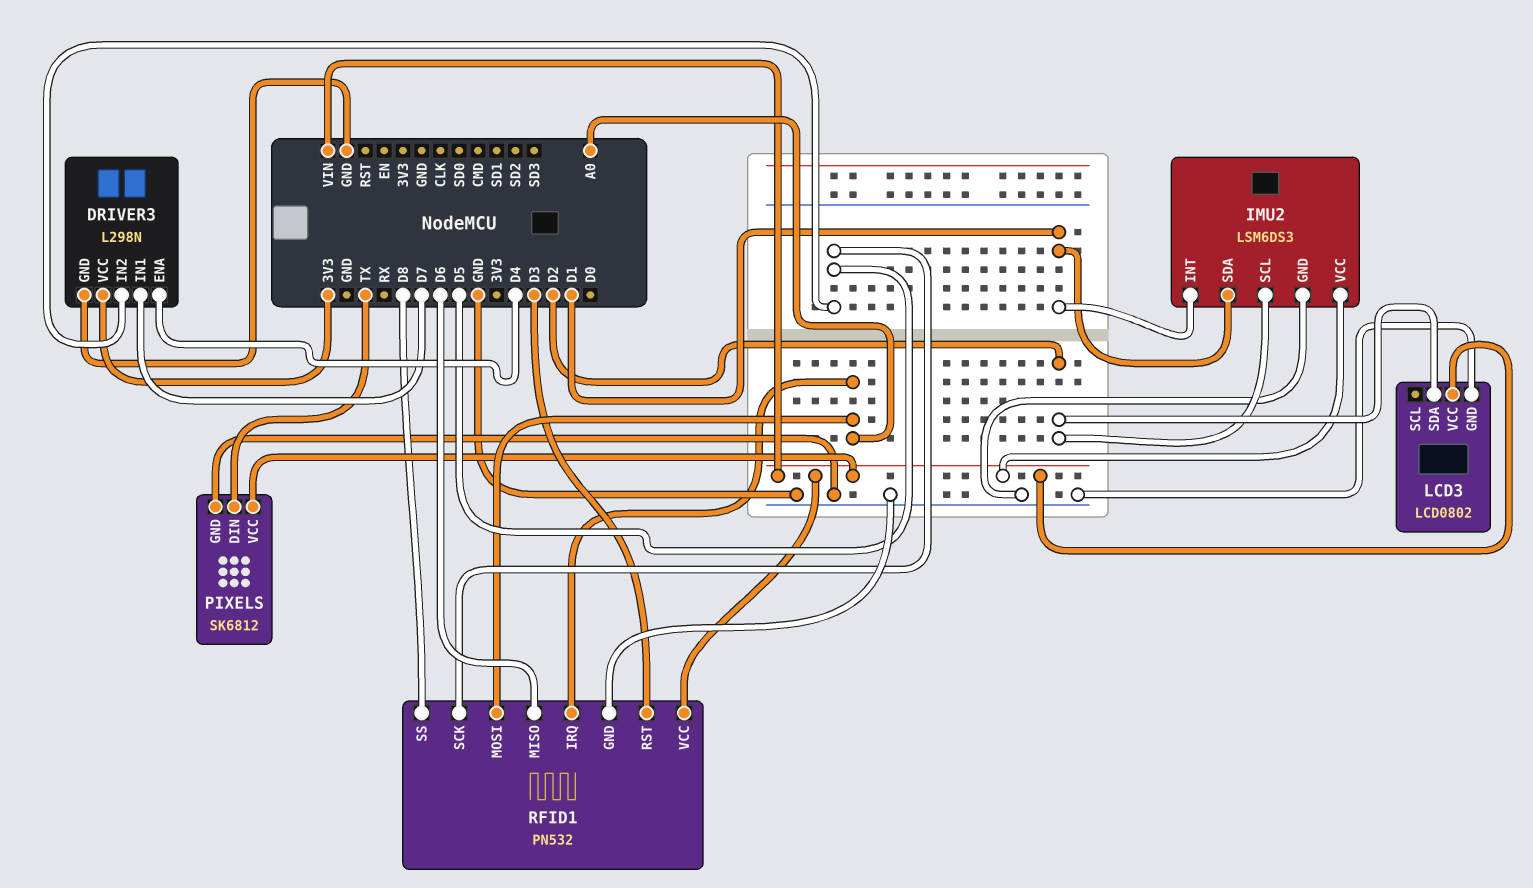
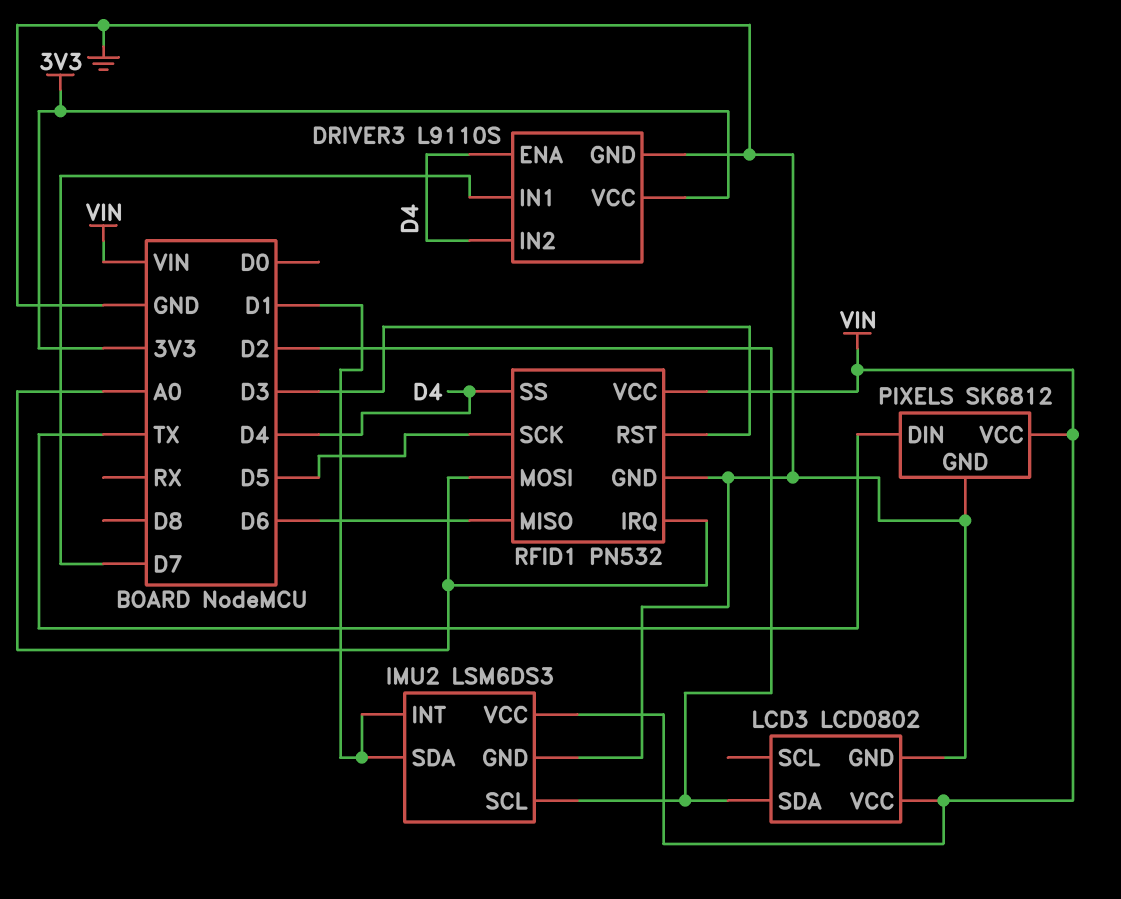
DRIVER3: L298N -> L9110S
DRIVER3 pin IN2: D5 -> D4
RFID1 pin SS: D8 -> D4

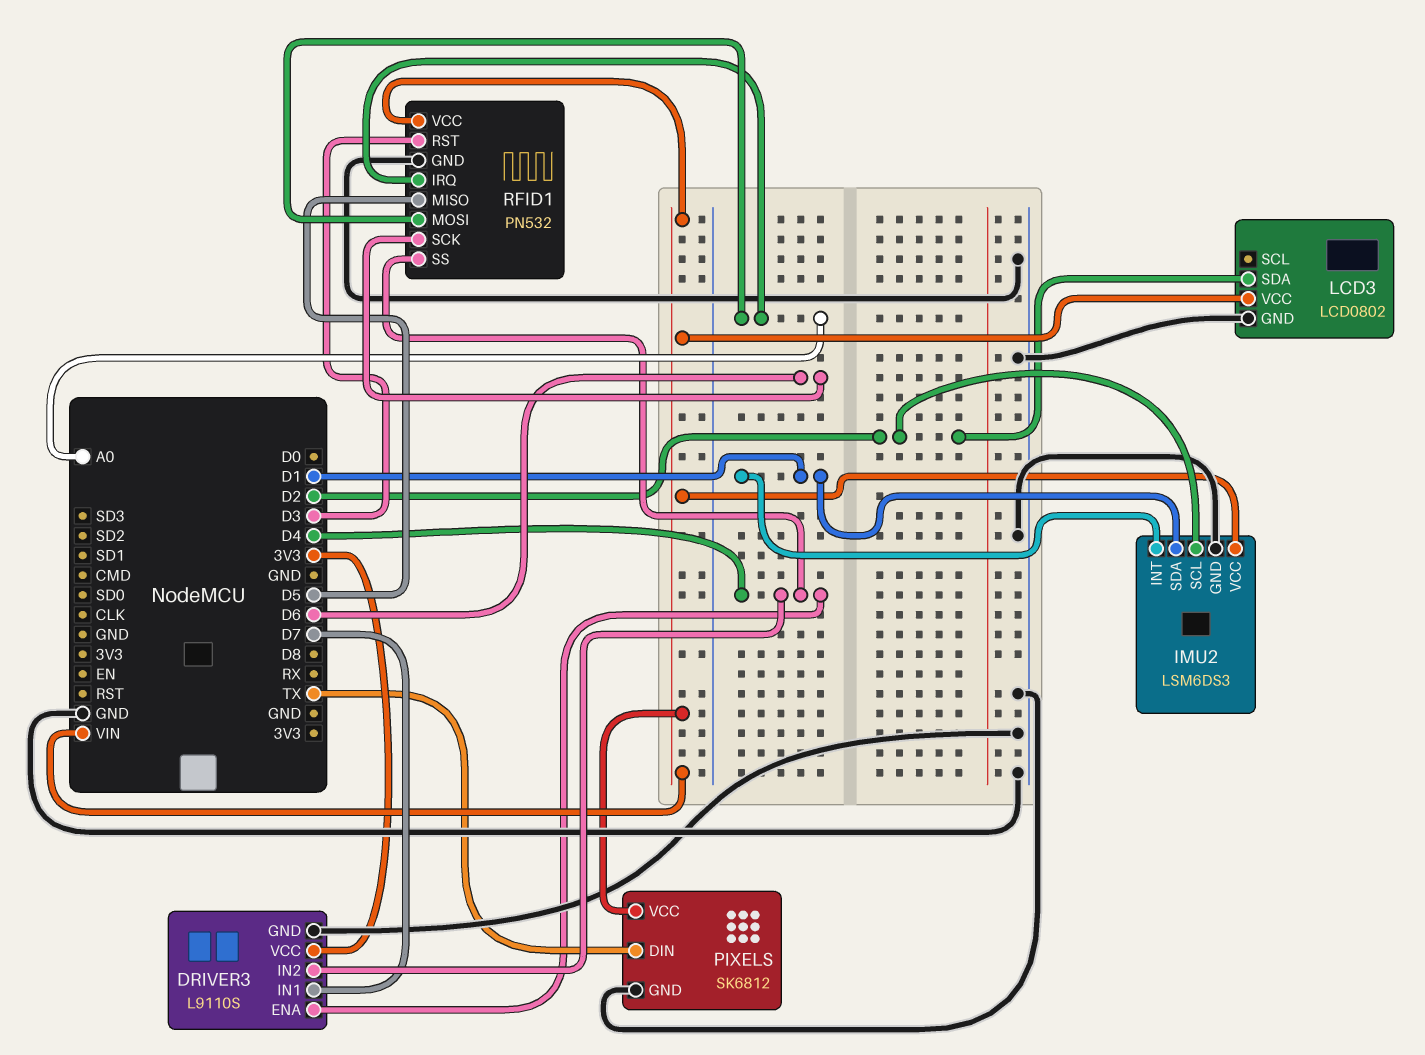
RFID1 pin MISO: D6 -> D5
RFID1 pin SCK: D5 -> D6

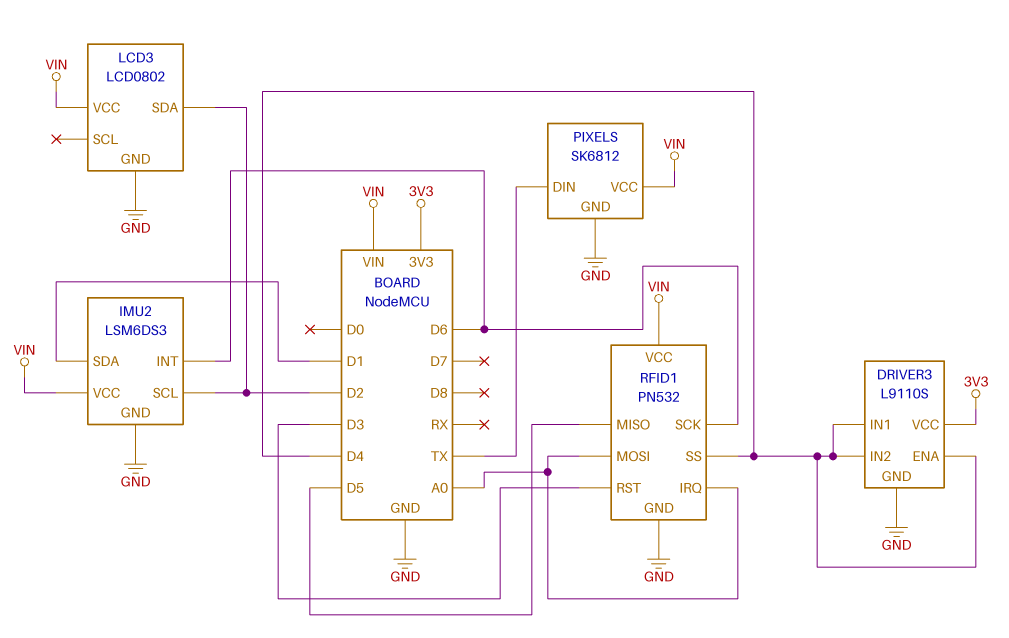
DRIVER3 pin IN1: D7 -> D4
IMU2 pin INT: D1 -> D6

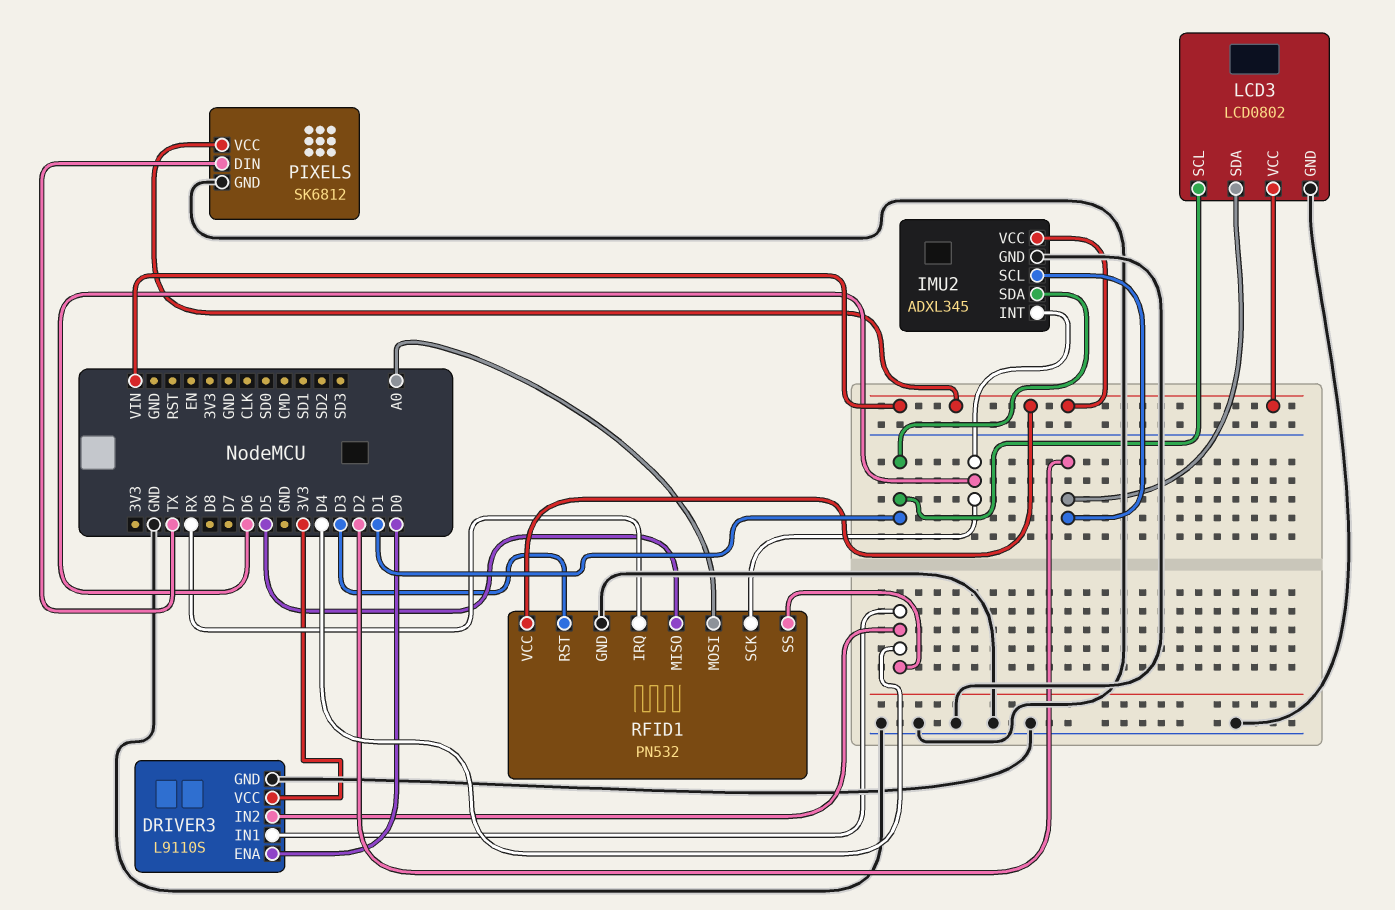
DRIVER3 pin ENA: D4 -> D0
IMU2: LSM6DS3 -> ADXL345
LCD3 pin SCL: none -> D1
RFID1 pin IRQ: A0 -> RX

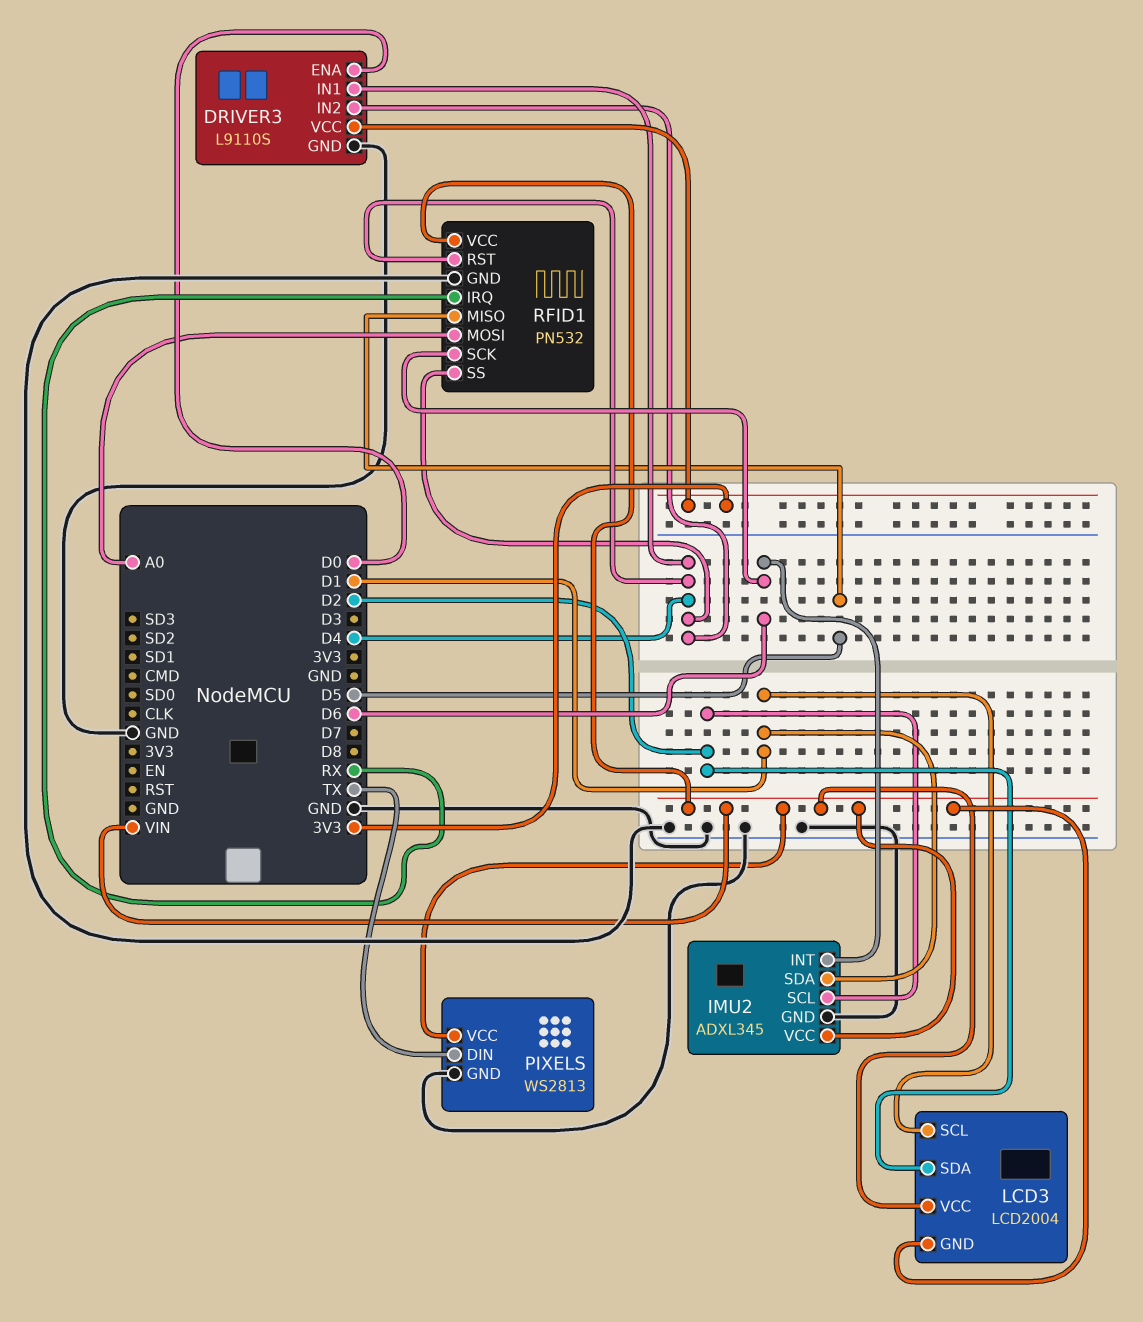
LCD3: LCD0802 -> LCD2004
LCD3 pin GND: GND -> VIN
PIXELS: SK6812 -> WS2813
RFID1 pin RST: D3 -> D4

